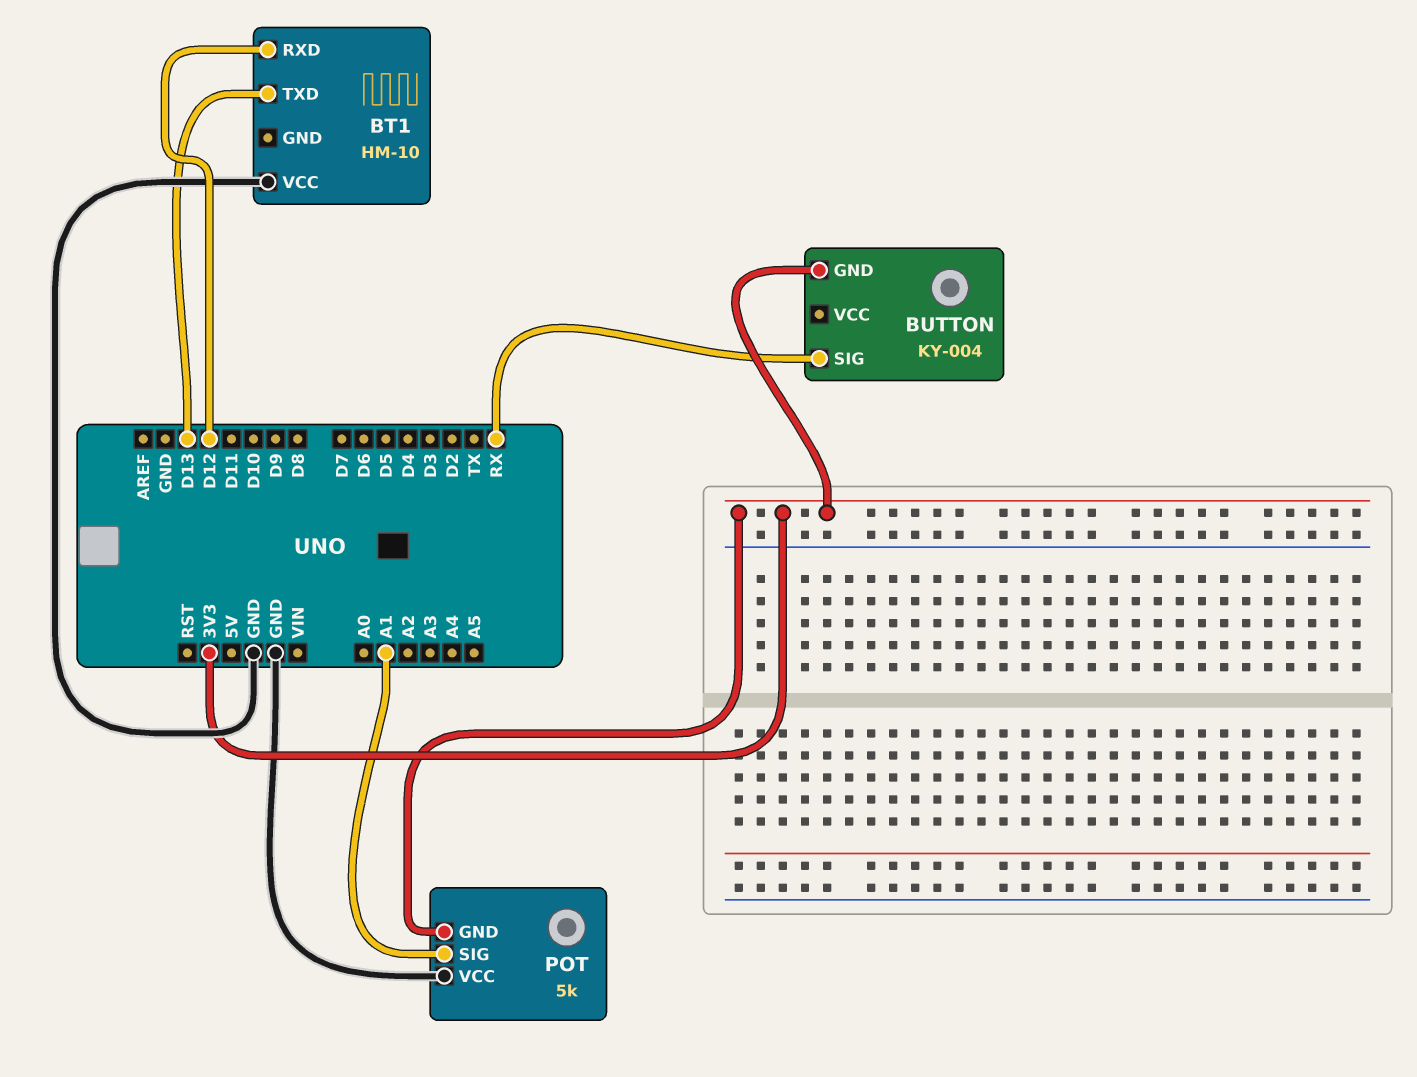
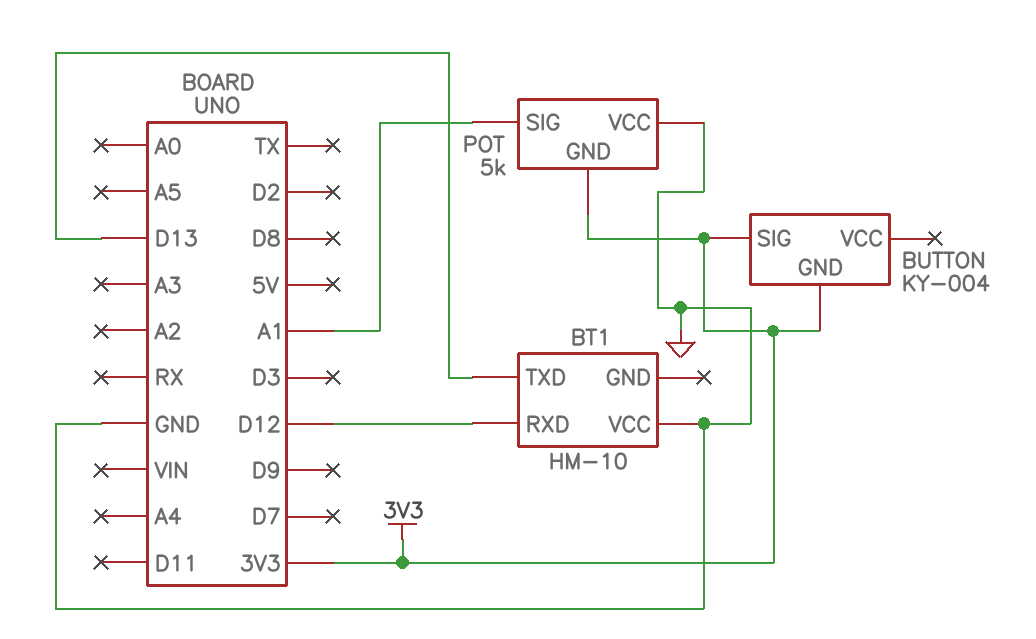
BUTTON pin SIG: RX -> 3V3

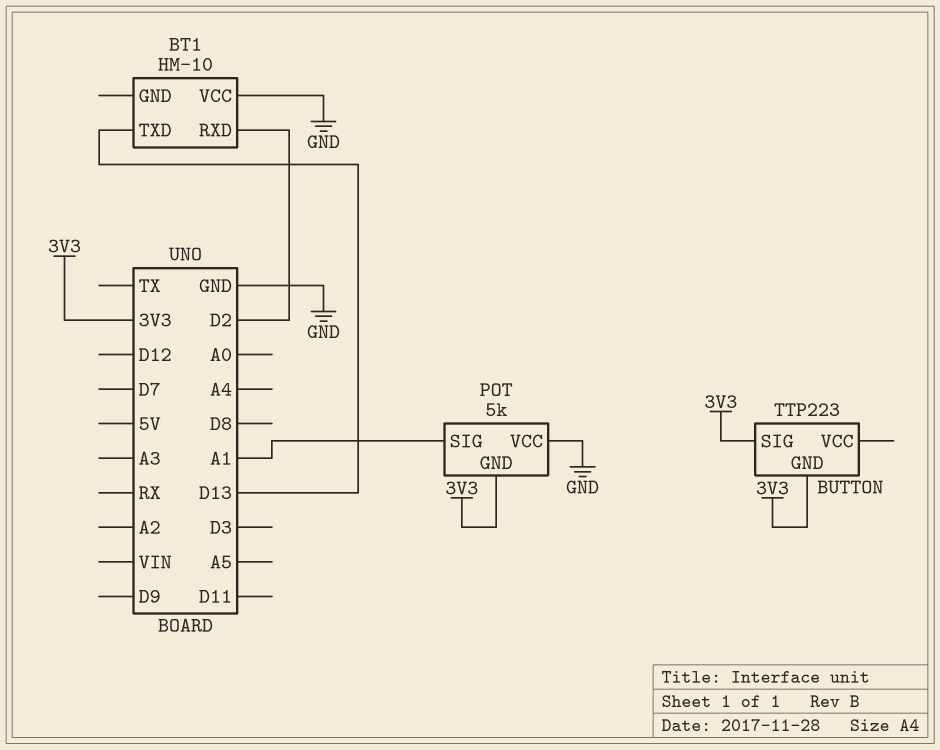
BT1 pin RXD: D12 -> D2
BUTTON: KY-004 -> TTP223

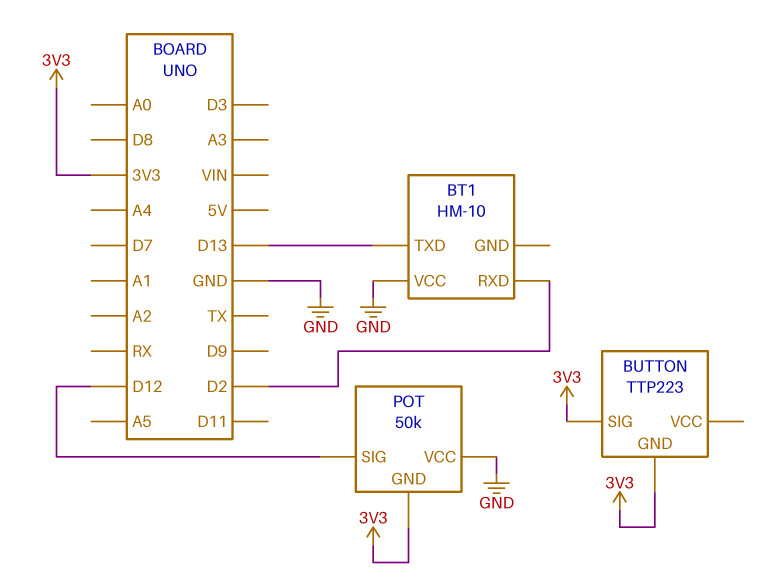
POT: 5k -> 50k
POT pin SIG: A1 -> D12

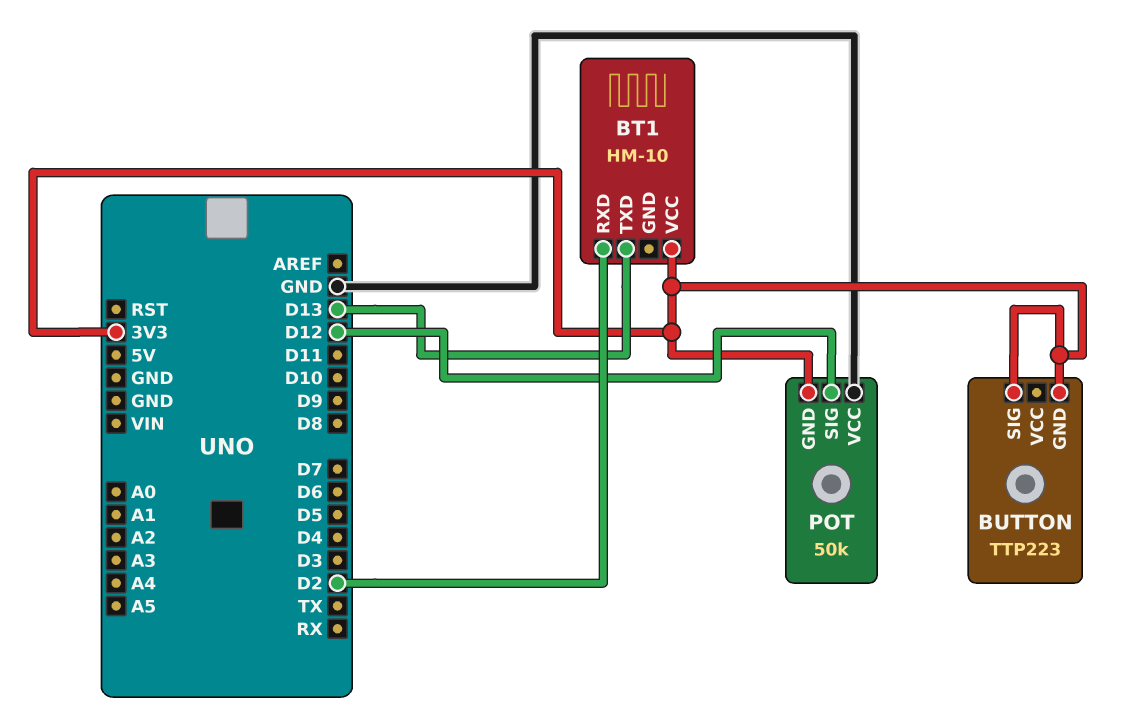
BT1 pin VCC: GND -> 3V3

